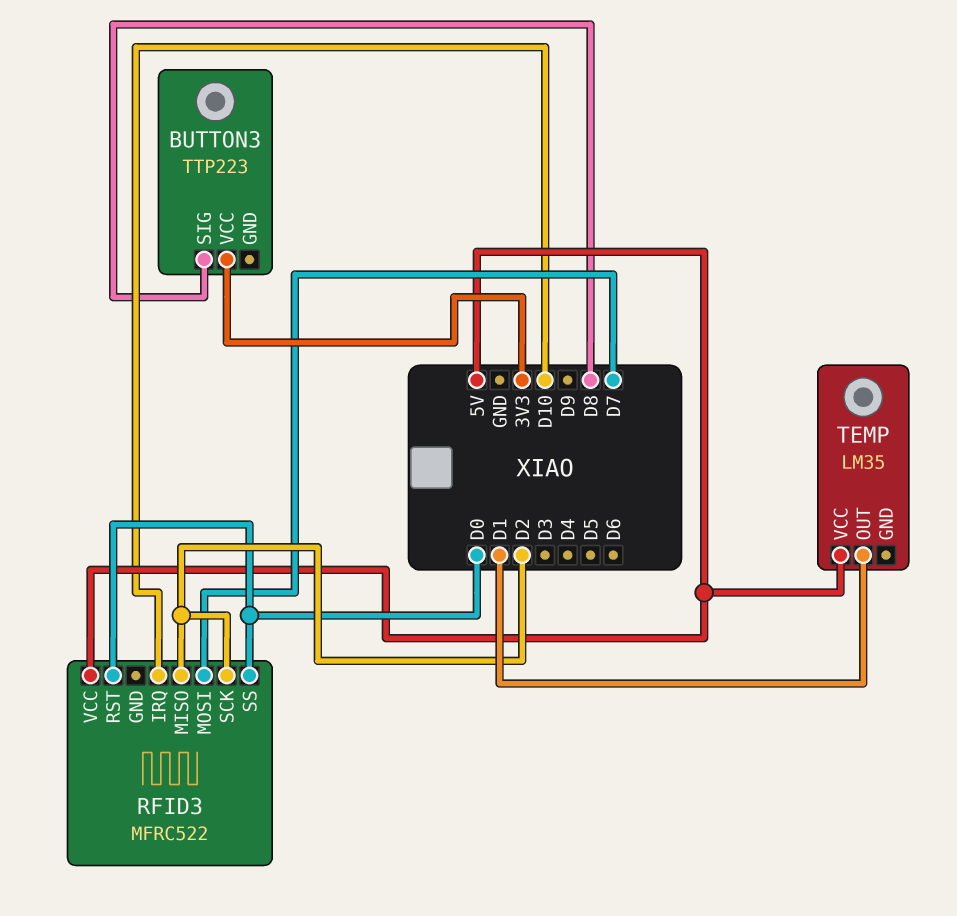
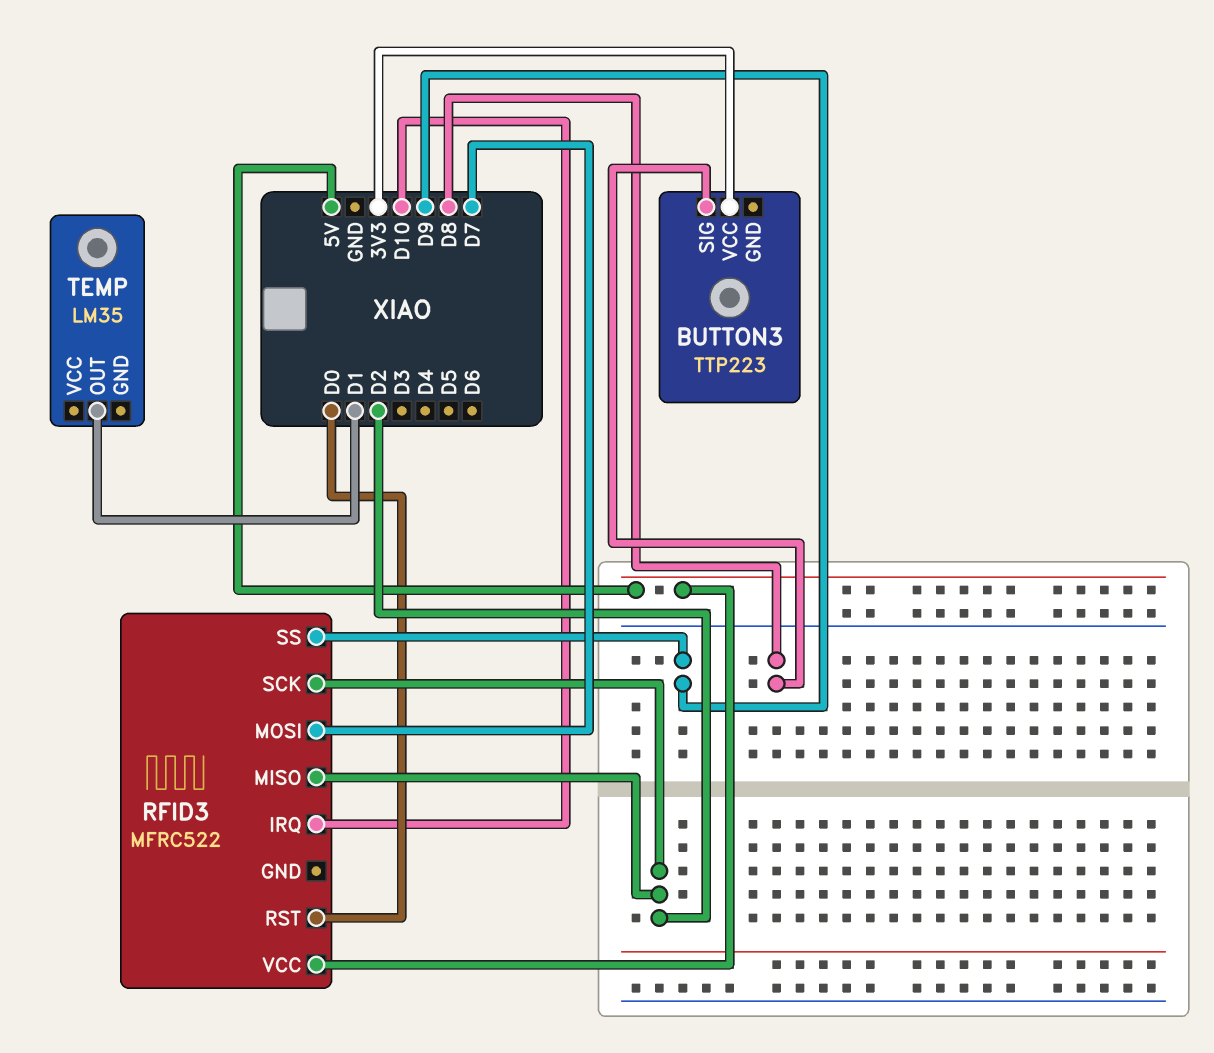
RFID3 pin SS: D0 -> D9
TEMP pin VCC: 5V -> none

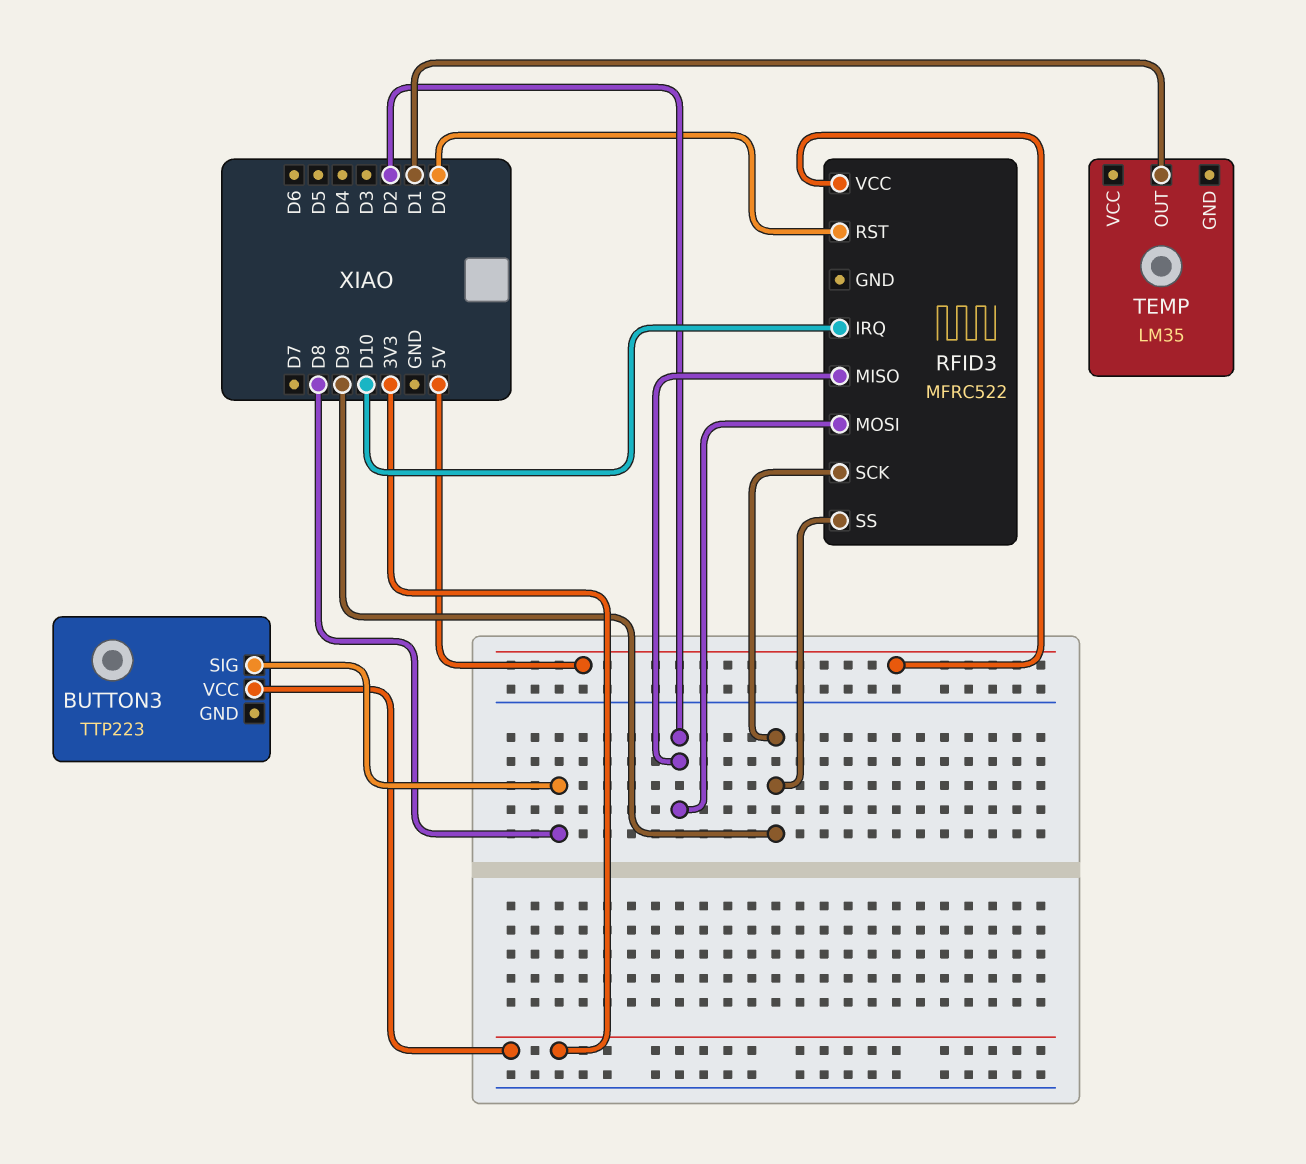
RFID3 pin MOSI: D7 -> D2
RFID3 pin SCK: D2 -> D9

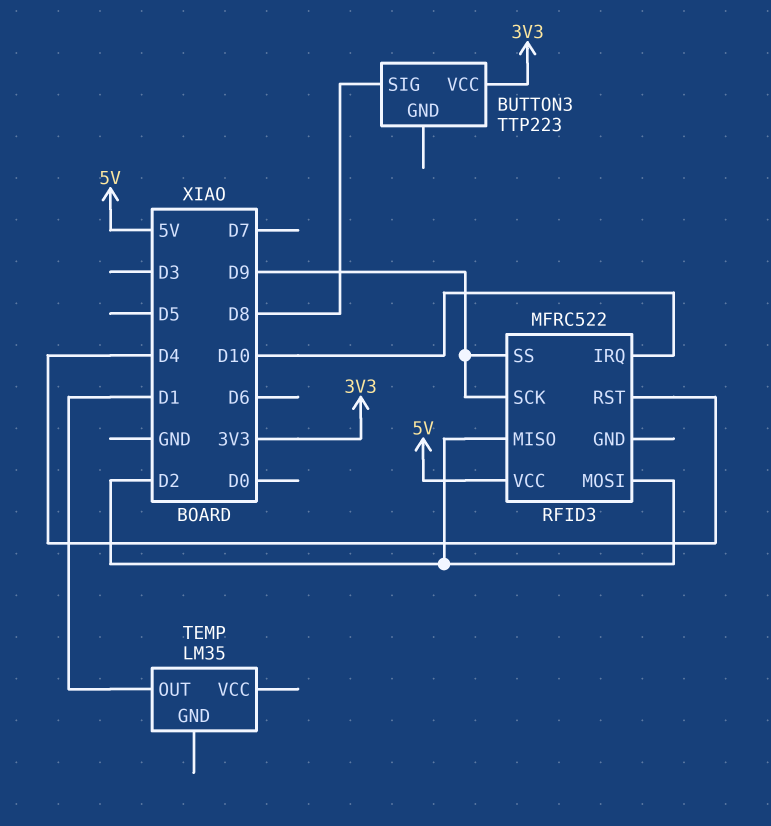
RFID3 pin RST: D0 -> D4

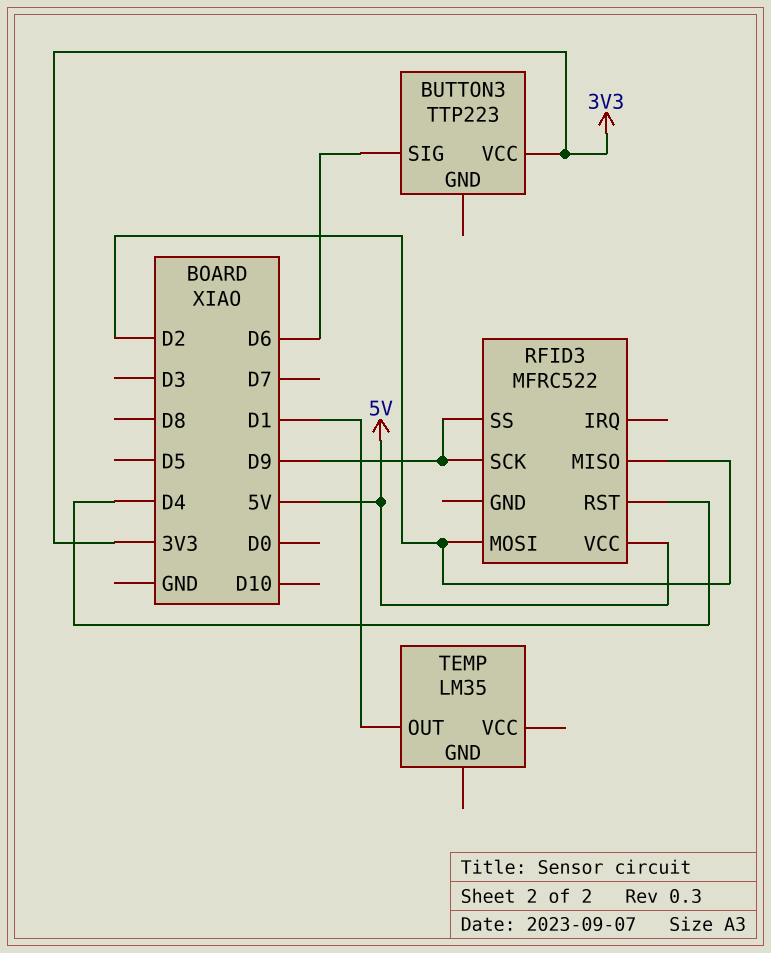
BUTTON3 pin SIG: D8 -> D6
RFID3 pin IRQ: D10 -> none

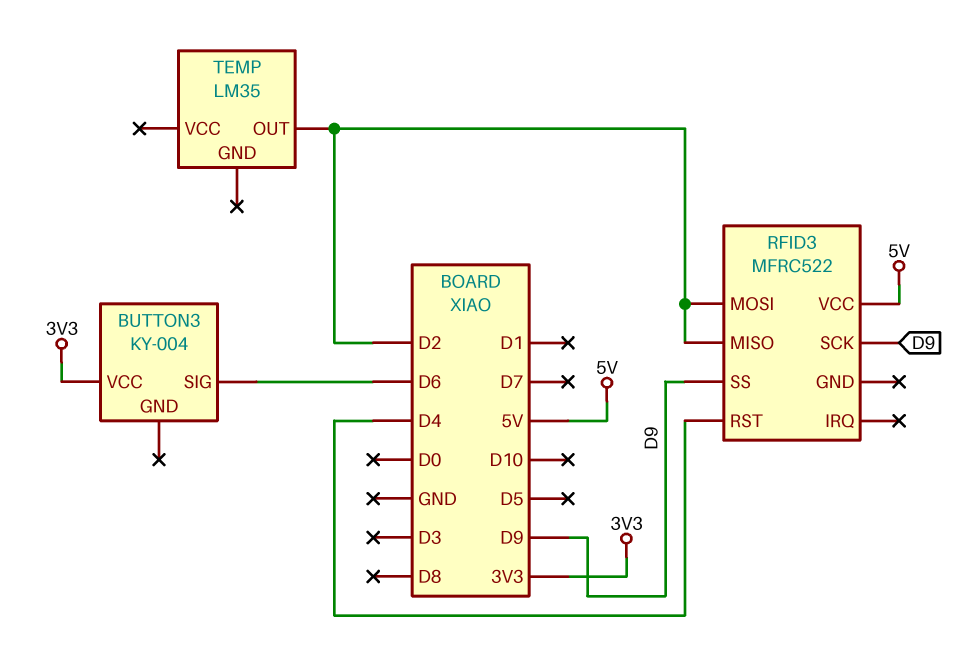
BUTTON3: TTP223 -> KY-004
TEMP pin OUT: D1 -> D2

